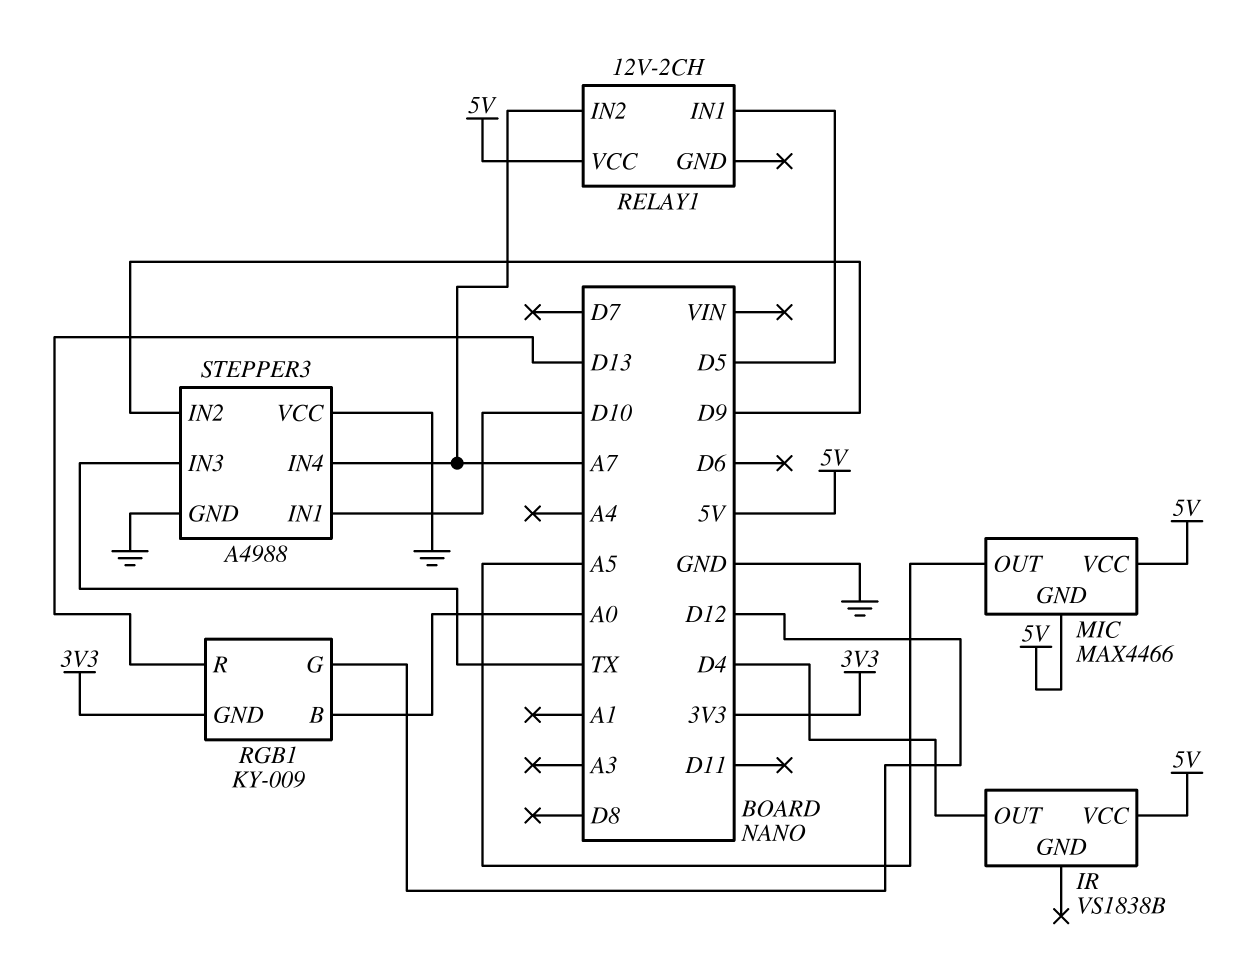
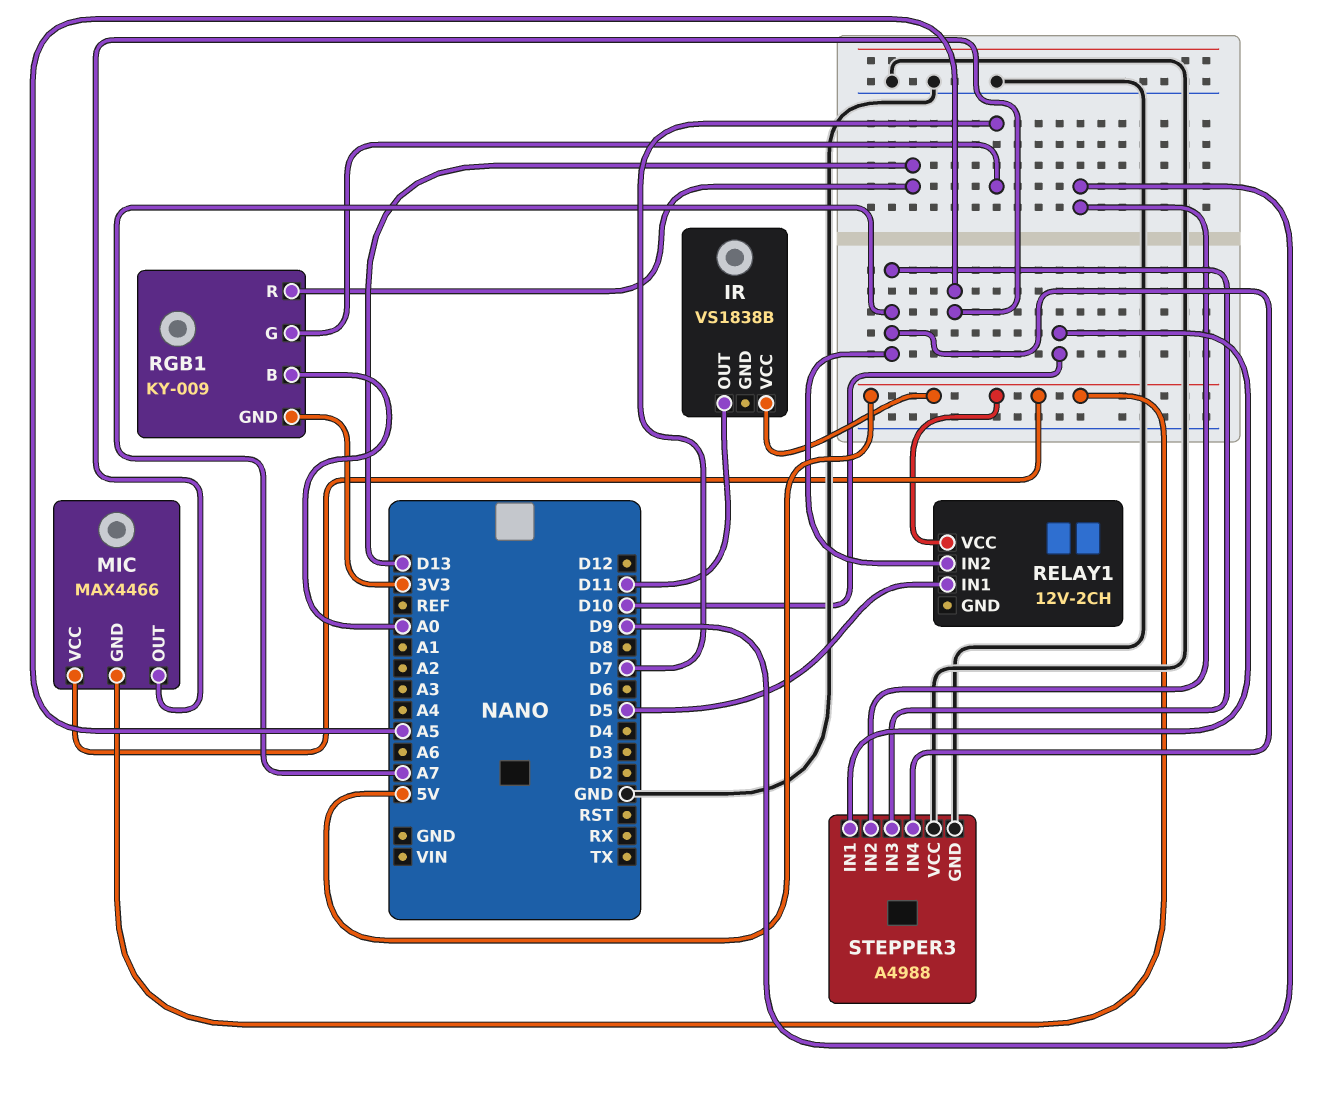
IR pin OUT: D4 -> D11
RGB1 pin G: D12 -> D7
STEPPER3 pin IN3: TX -> A7

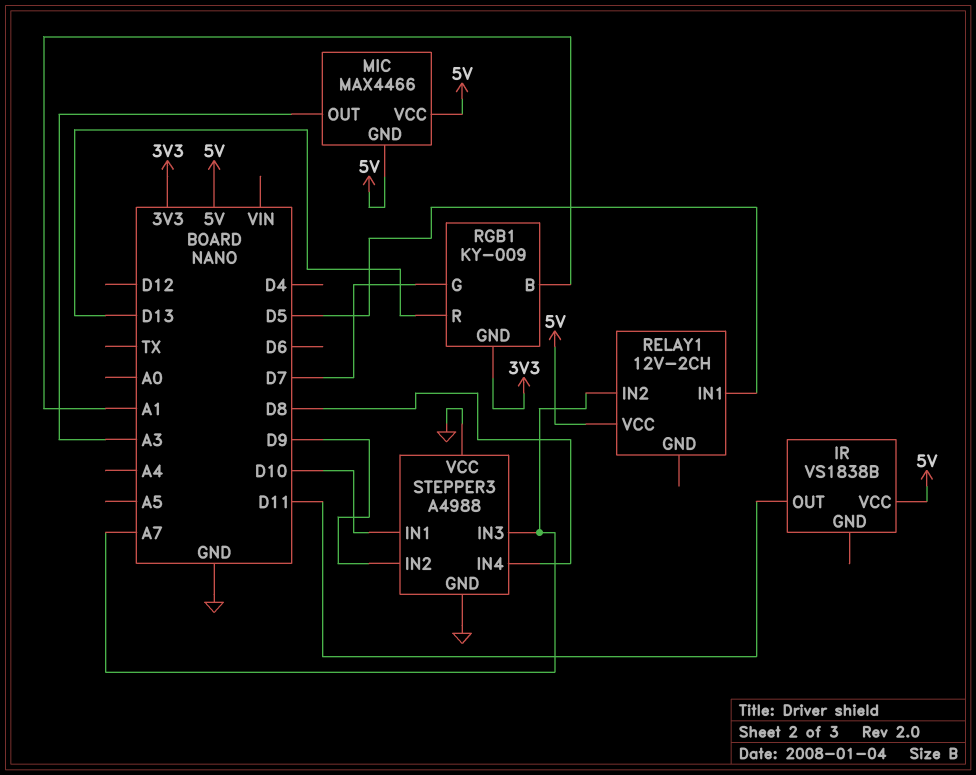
MIC pin OUT: A5 -> A3
RGB1 pin B: A0 -> A1
STEPPER3 pin IN4: A7 -> D8

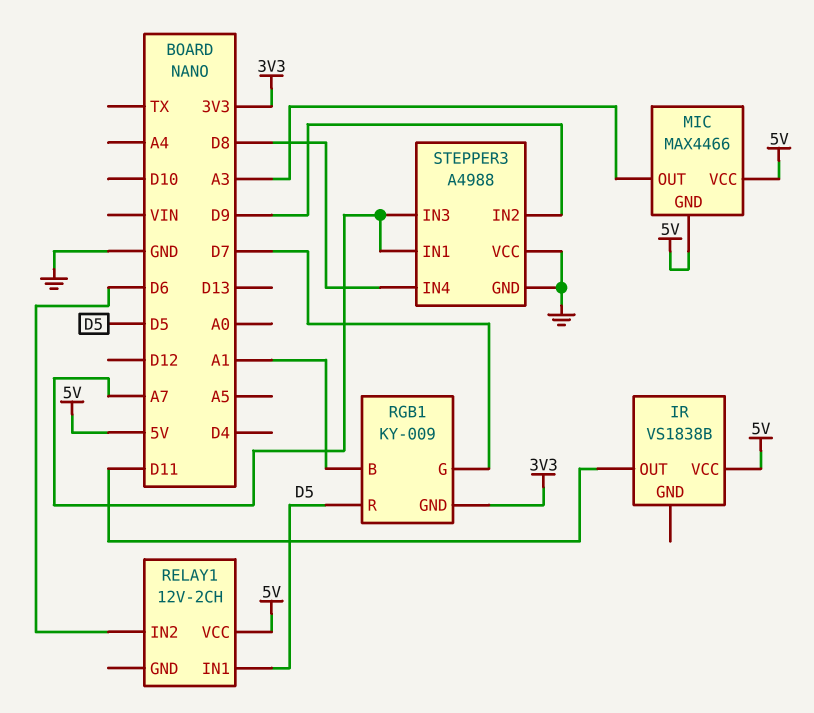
RELAY1 pin IN2: A7 -> D6
RGB1 pin R: D13 -> D5
STEPPER3 pin IN1: D10 -> A7

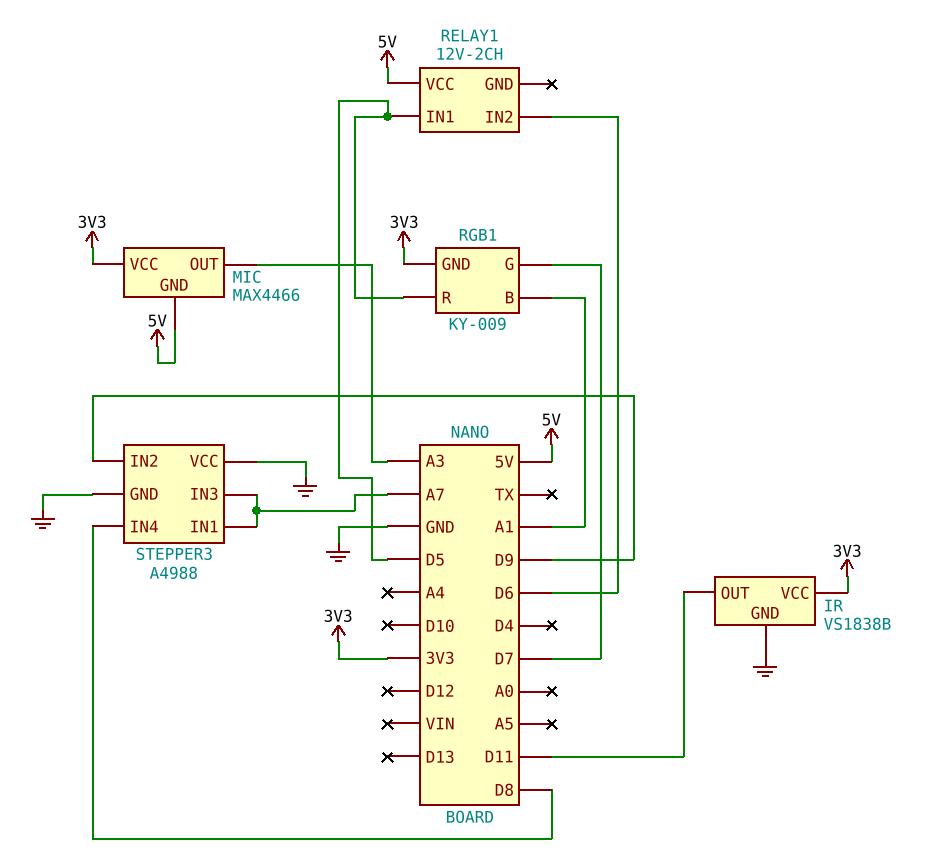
IR pin GND: none -> GND
IR pin VCC: 5V -> 3V3
MIC pin VCC: 5V -> 3V3

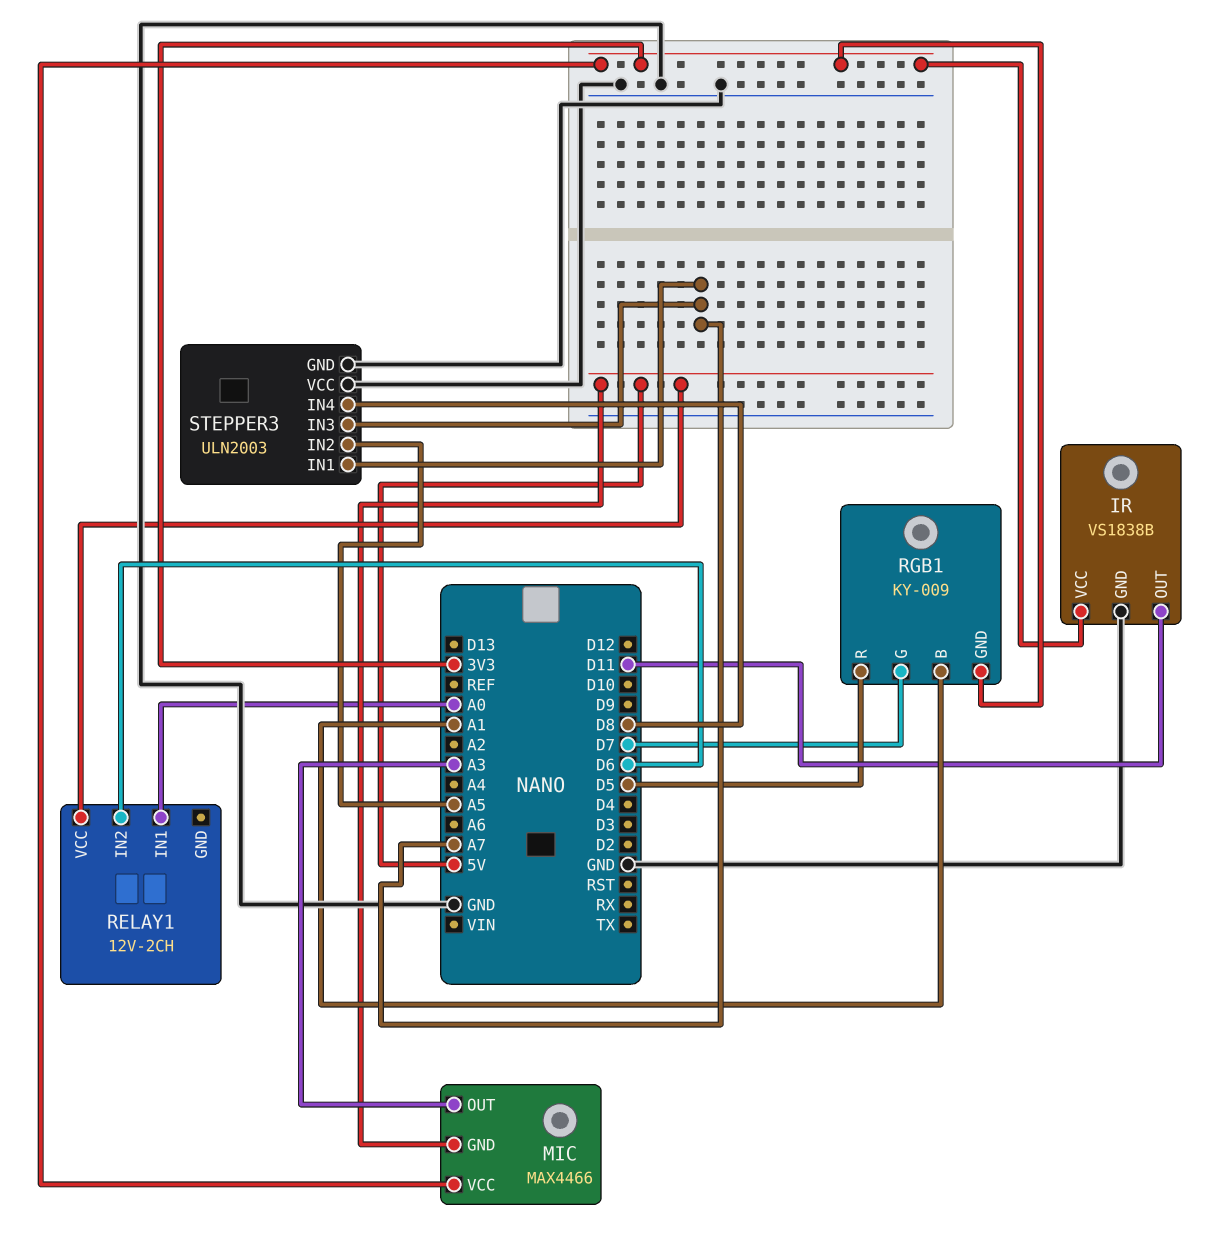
RELAY1 pin IN1: D5 -> A0
STEPPER3: A4988 -> ULN2003
STEPPER3 pin IN2: D9 -> A5

